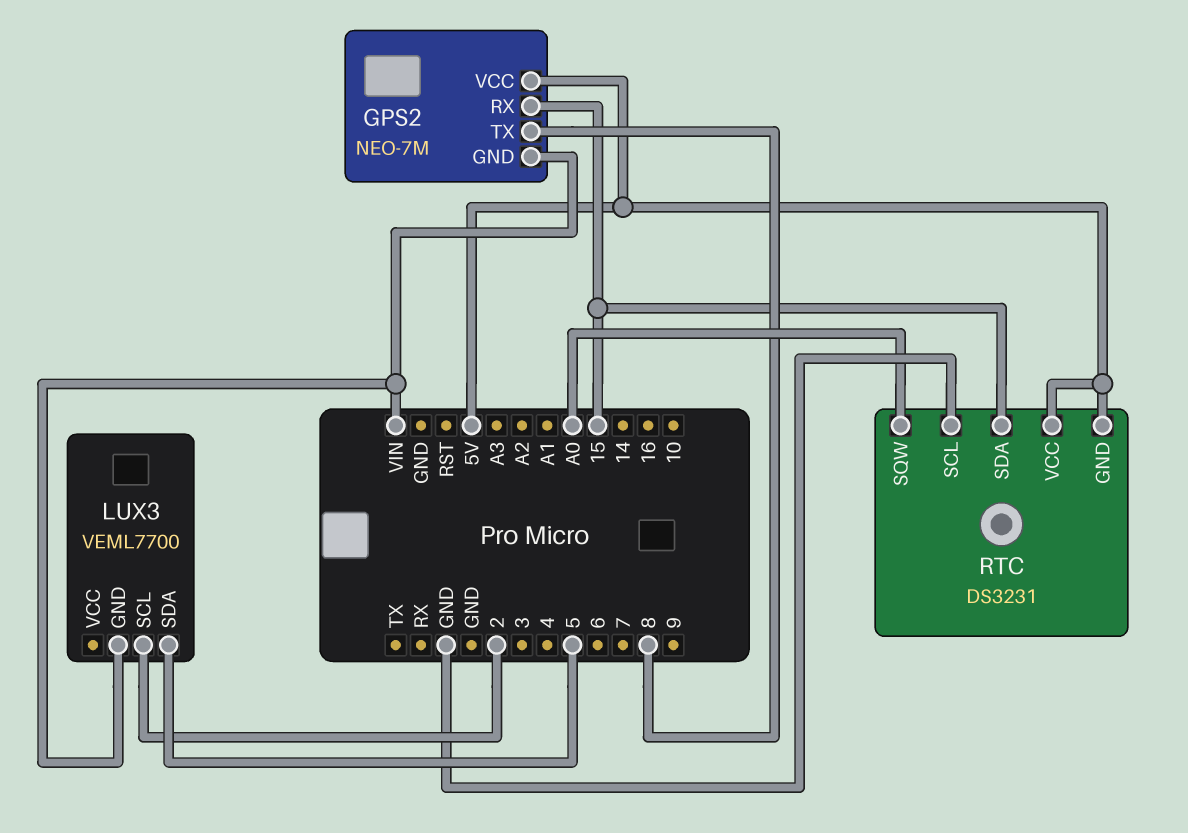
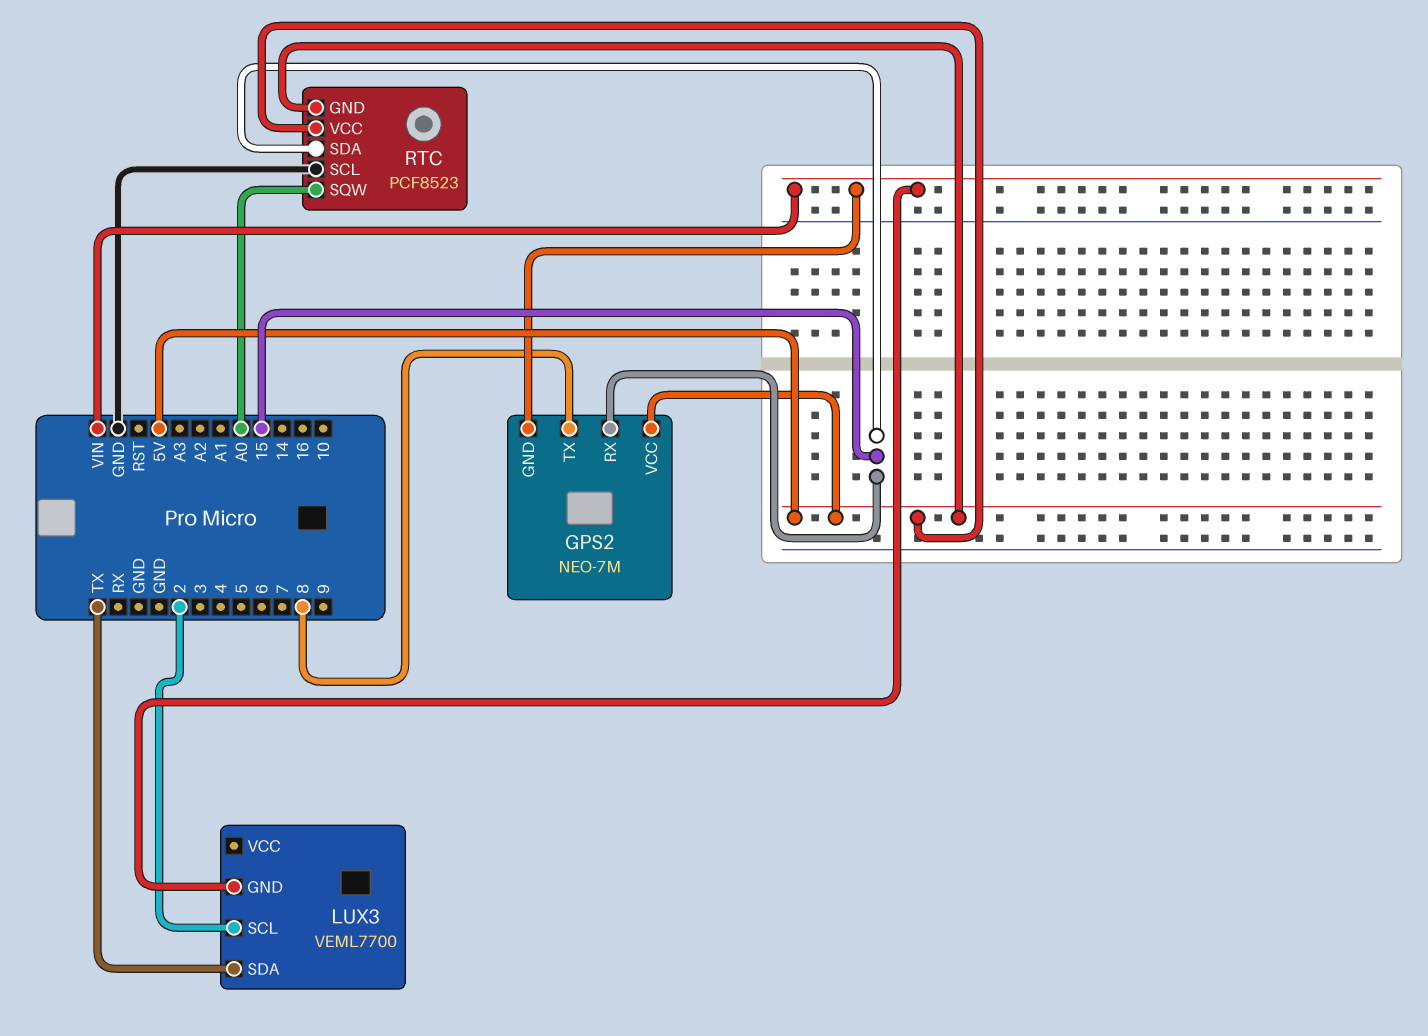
LUX3 pin SDA: 5 -> TX
RTC: DS3231 -> PCF8523

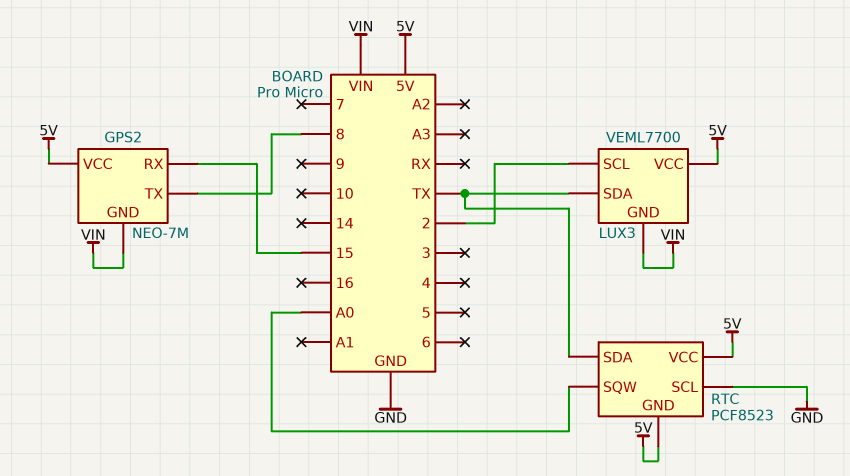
LUX3 pin VCC: none -> 5V
RTC pin SDA: 15 -> TX

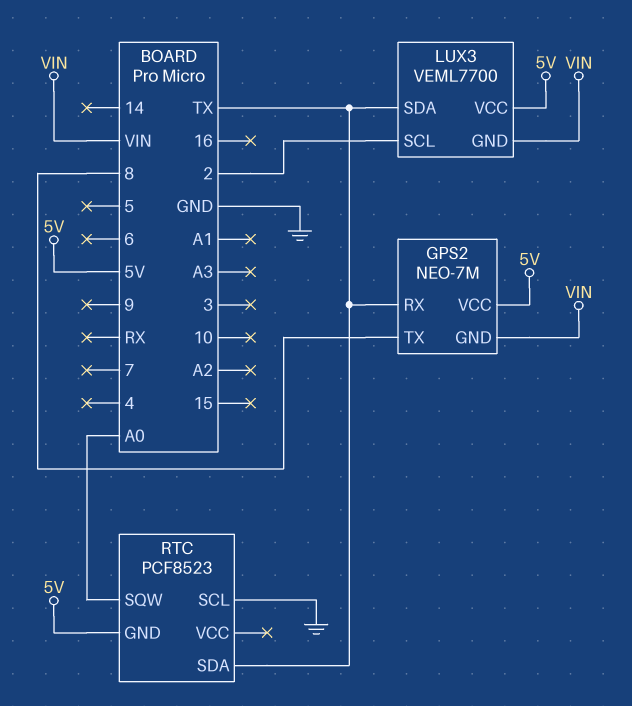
GPS2 pin RX: 15 -> TX
RTC pin VCC: 5V -> none

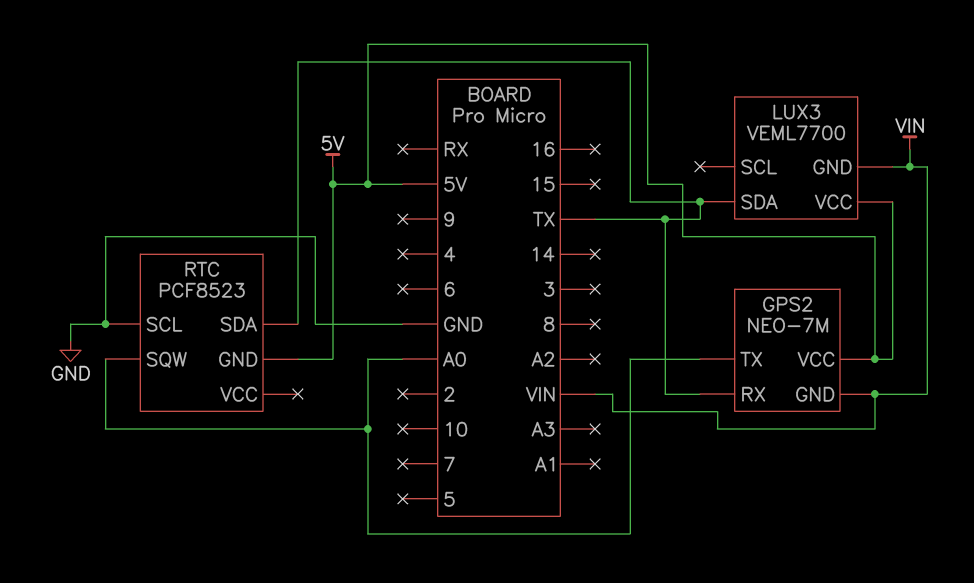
GPS2 pin TX: 8 -> A0
LUX3 pin SCL: 2 -> none

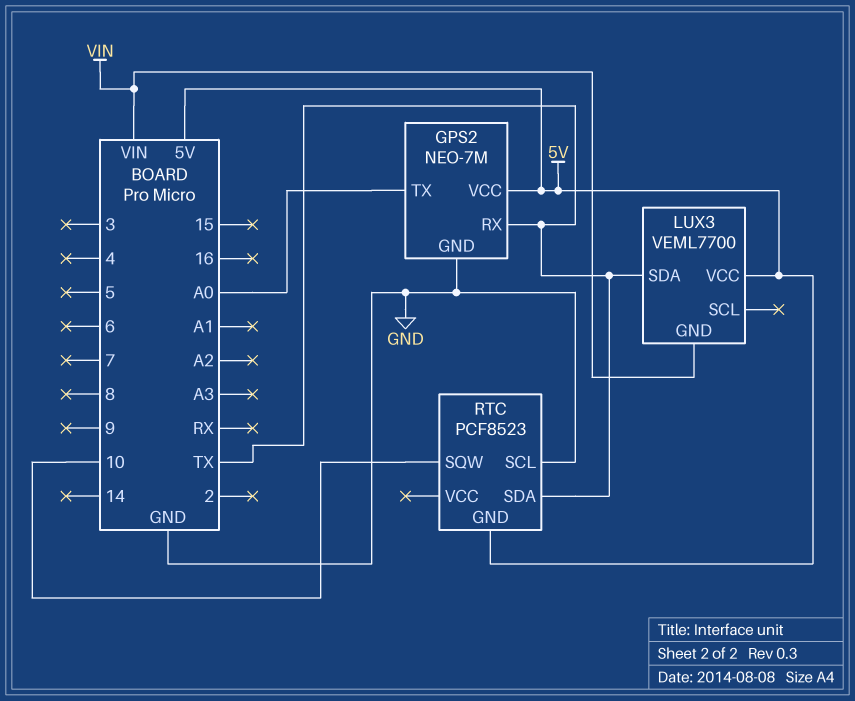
GPS2 pin GND: VIN -> GND
RTC pin SQW: A0 -> 10

